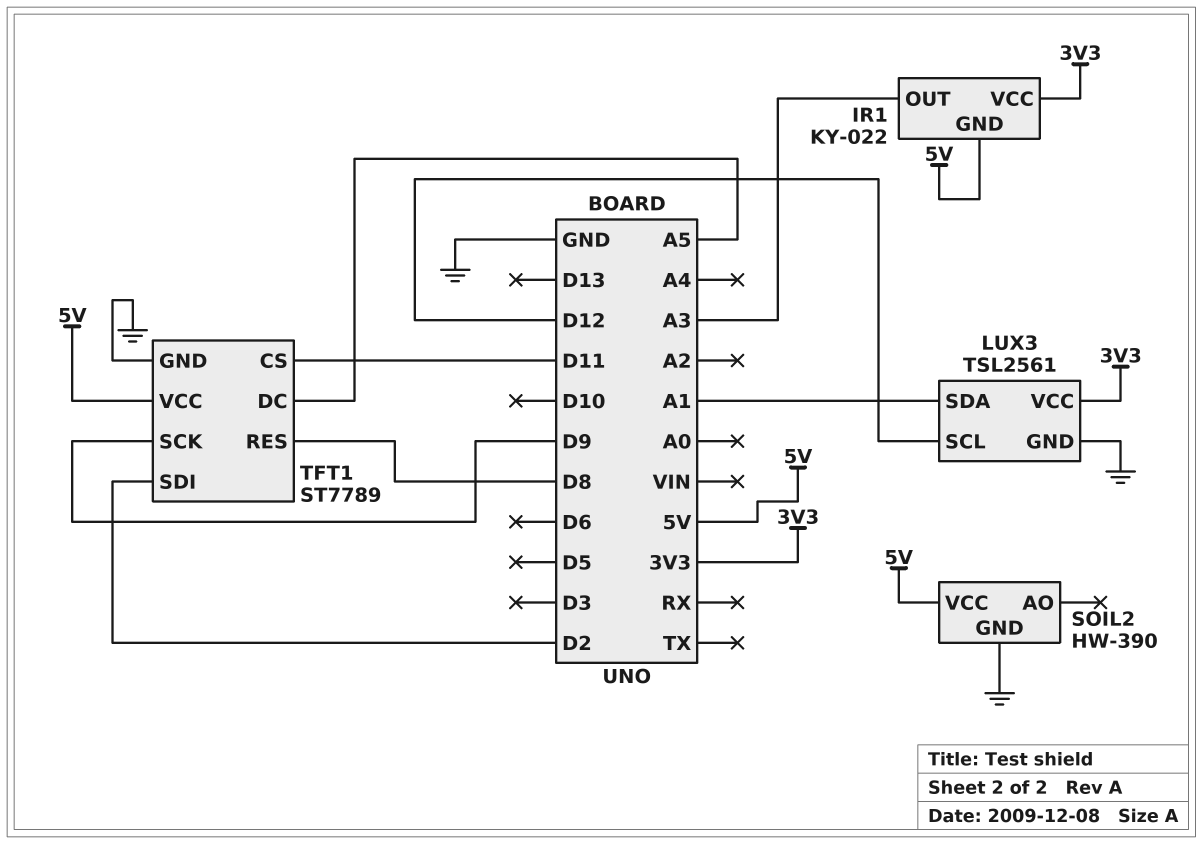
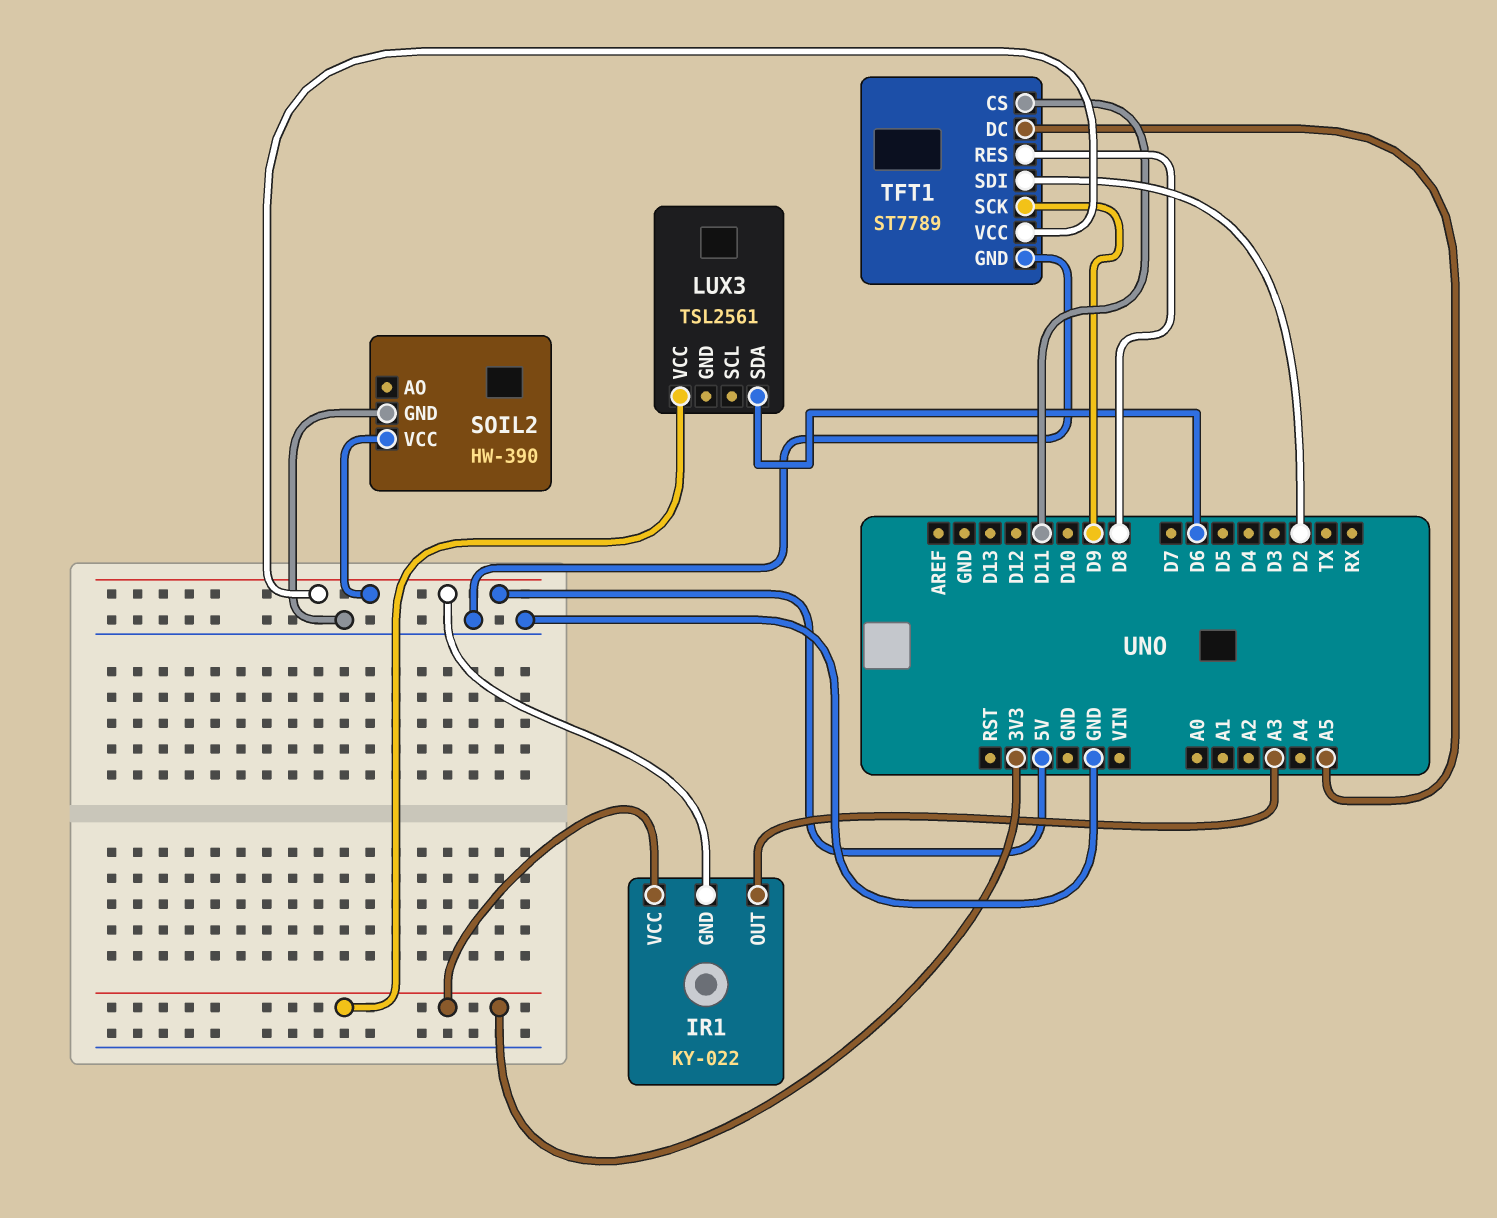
LUX3 pin GND: GND -> none
LUX3 pin SCL: D12 -> none
LUX3 pin SDA: A1 -> D6

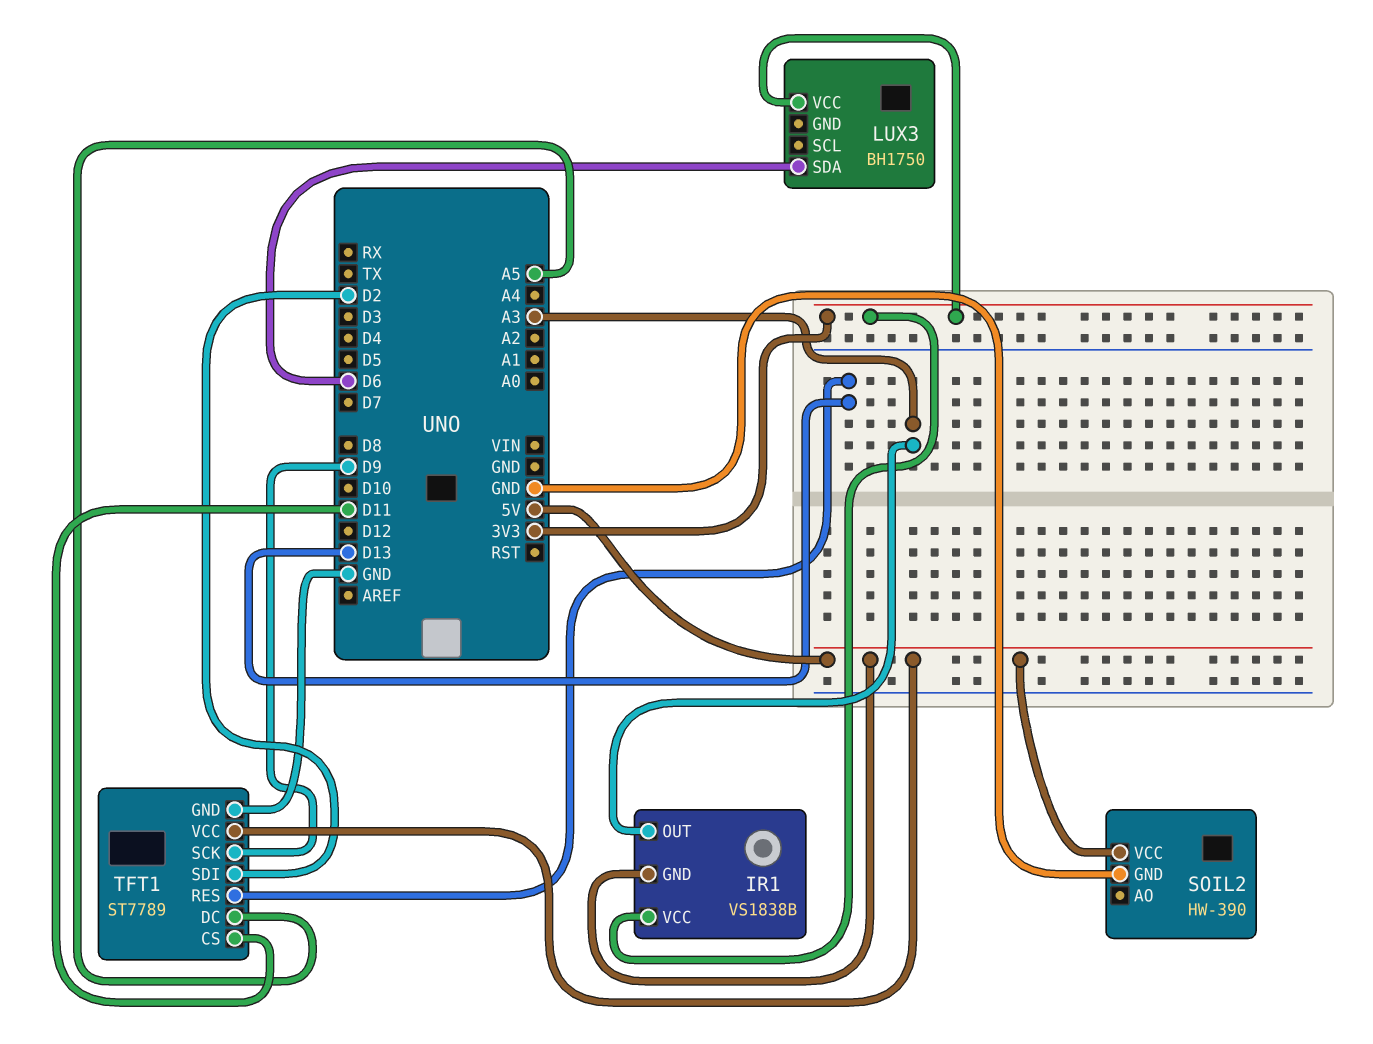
IR1: KY-022 -> VS1838B
LUX3: TSL2561 -> BH1750
TFT1 pin RES: D8 -> D13

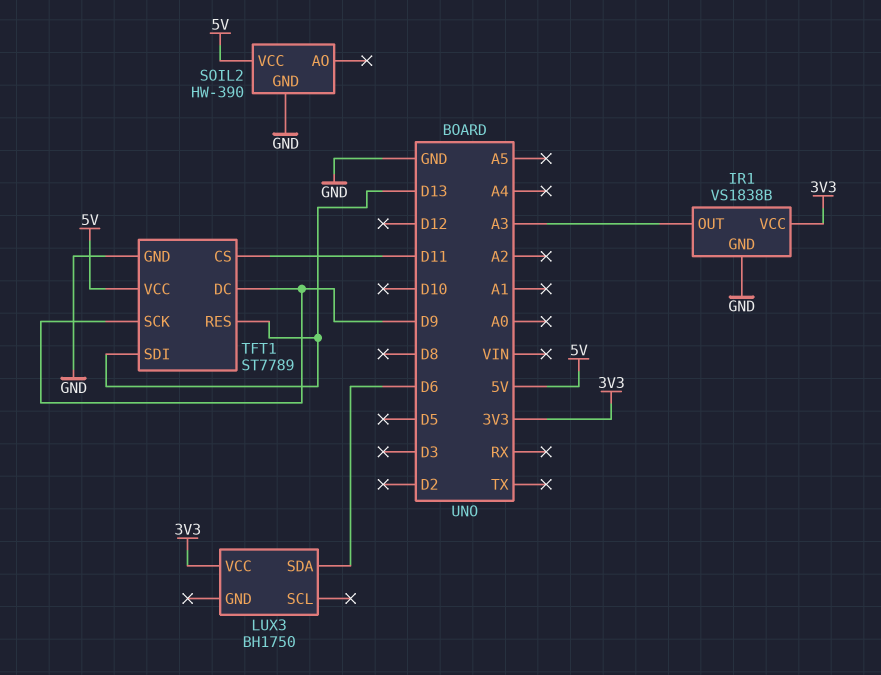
IR1 pin GND: 5V -> GND
TFT1 pin DC: A5 -> D9
TFT1 pin SDI: D2 -> D13

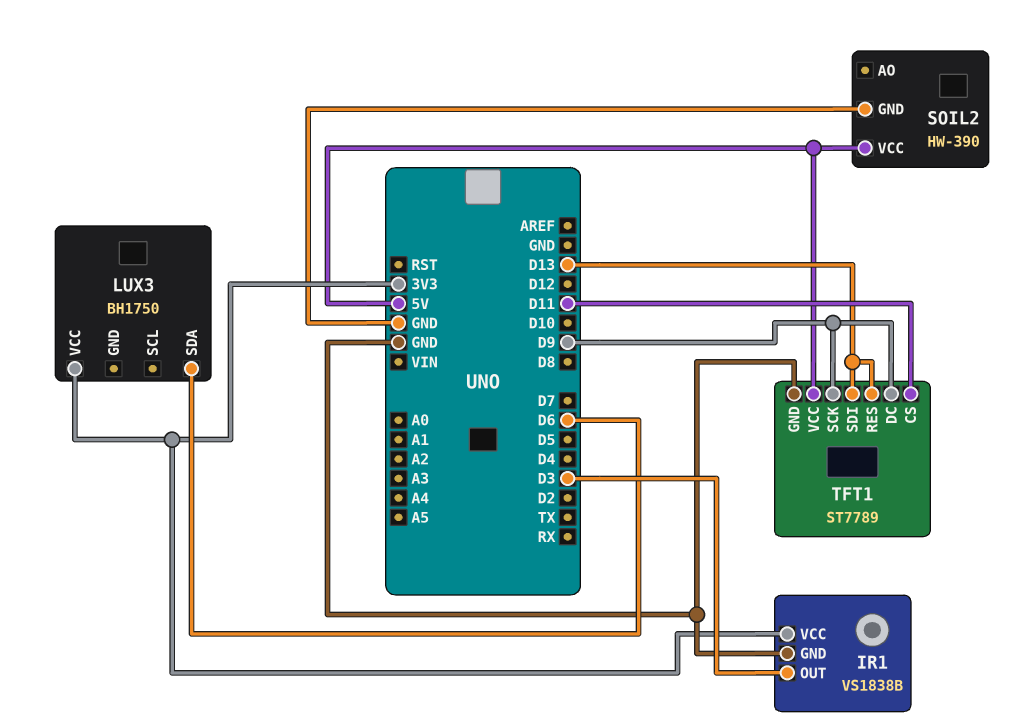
IR1 pin OUT: A3 -> D3

